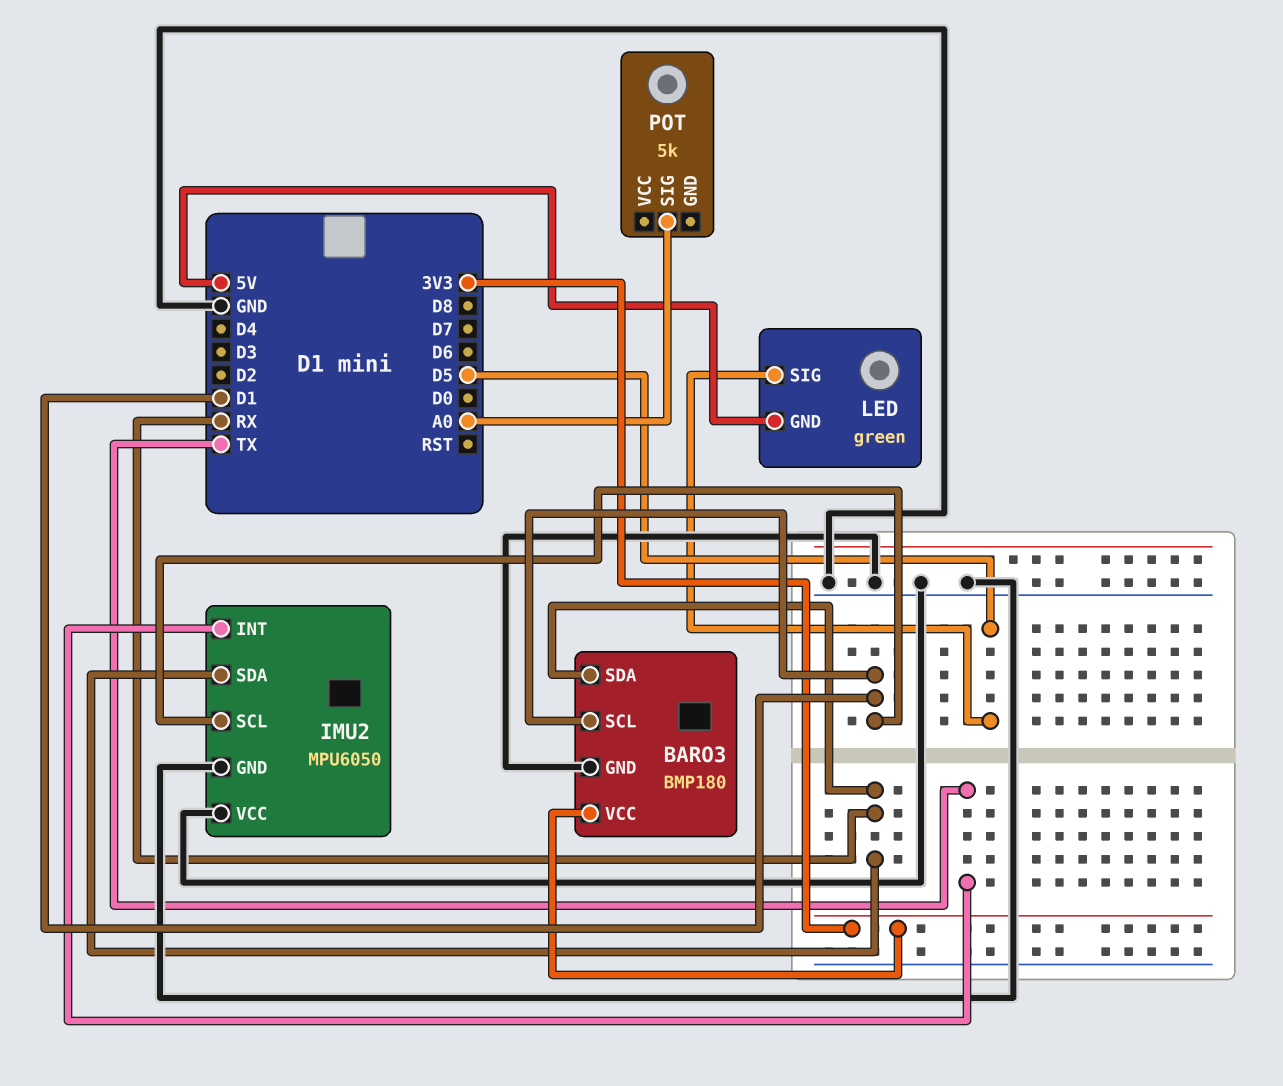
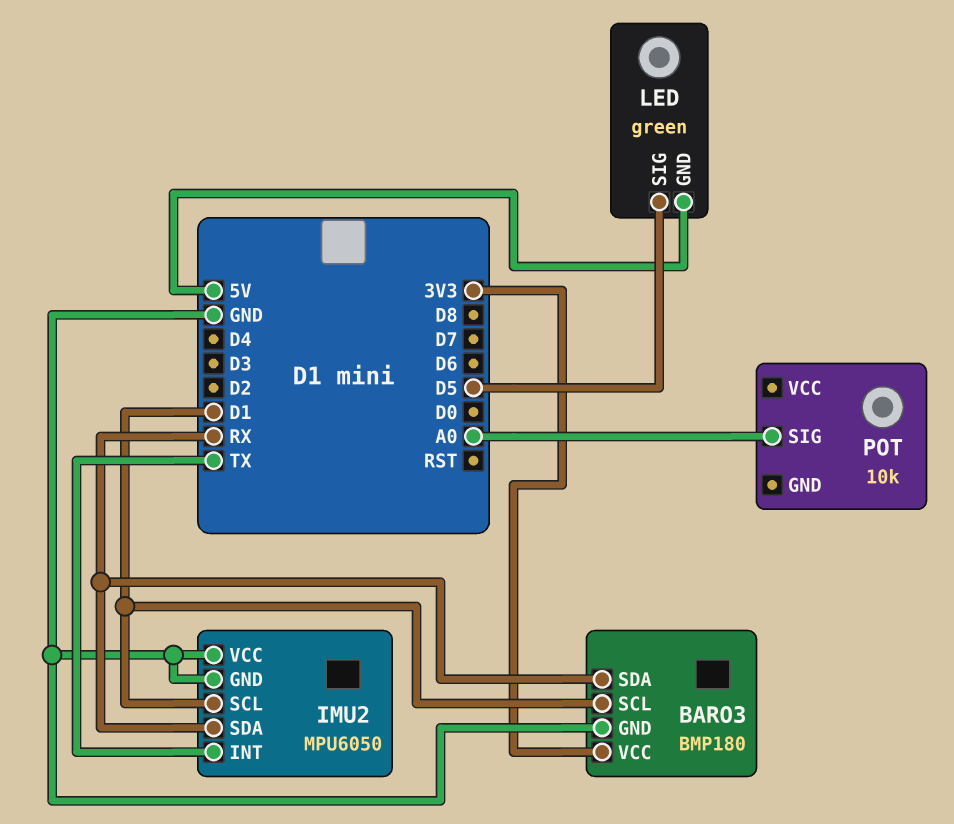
POT: 5k -> 10k

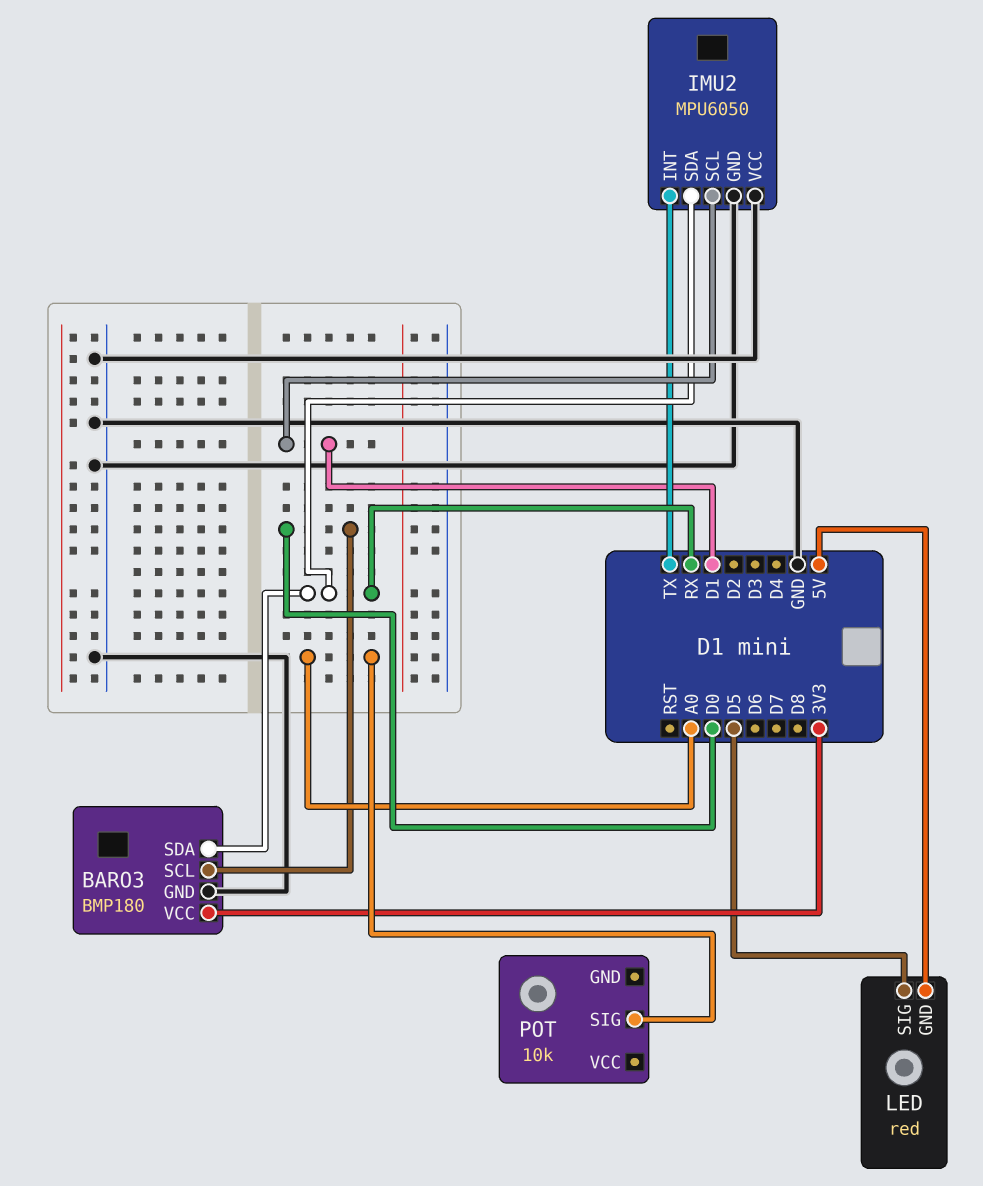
BARO3 pin SCL: D1 -> D0
LED: green -> red

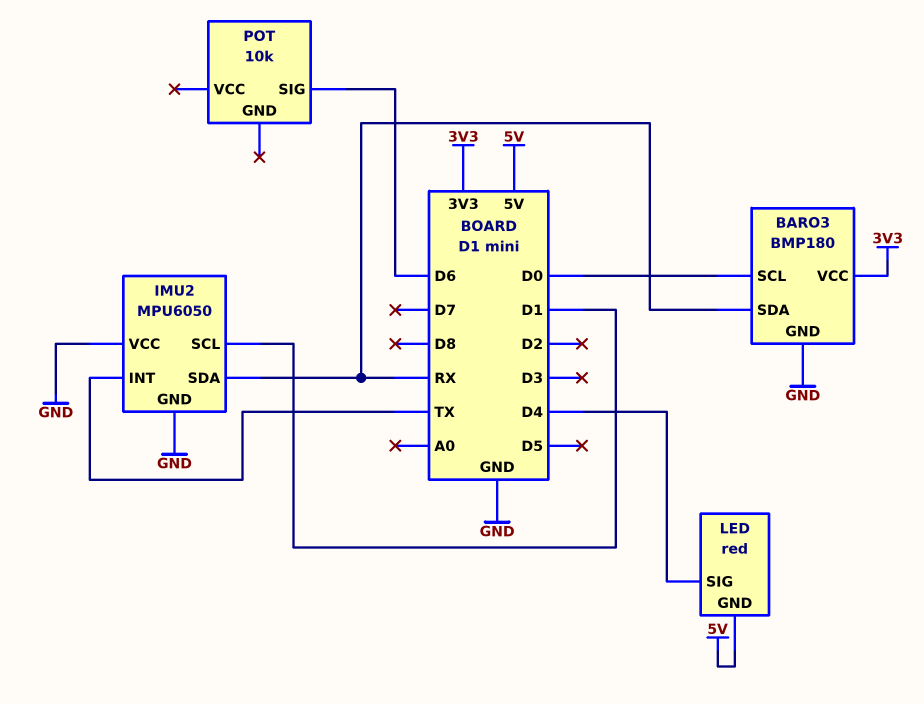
LED pin SIG: D5 -> D4
POT pin SIG: A0 -> D6

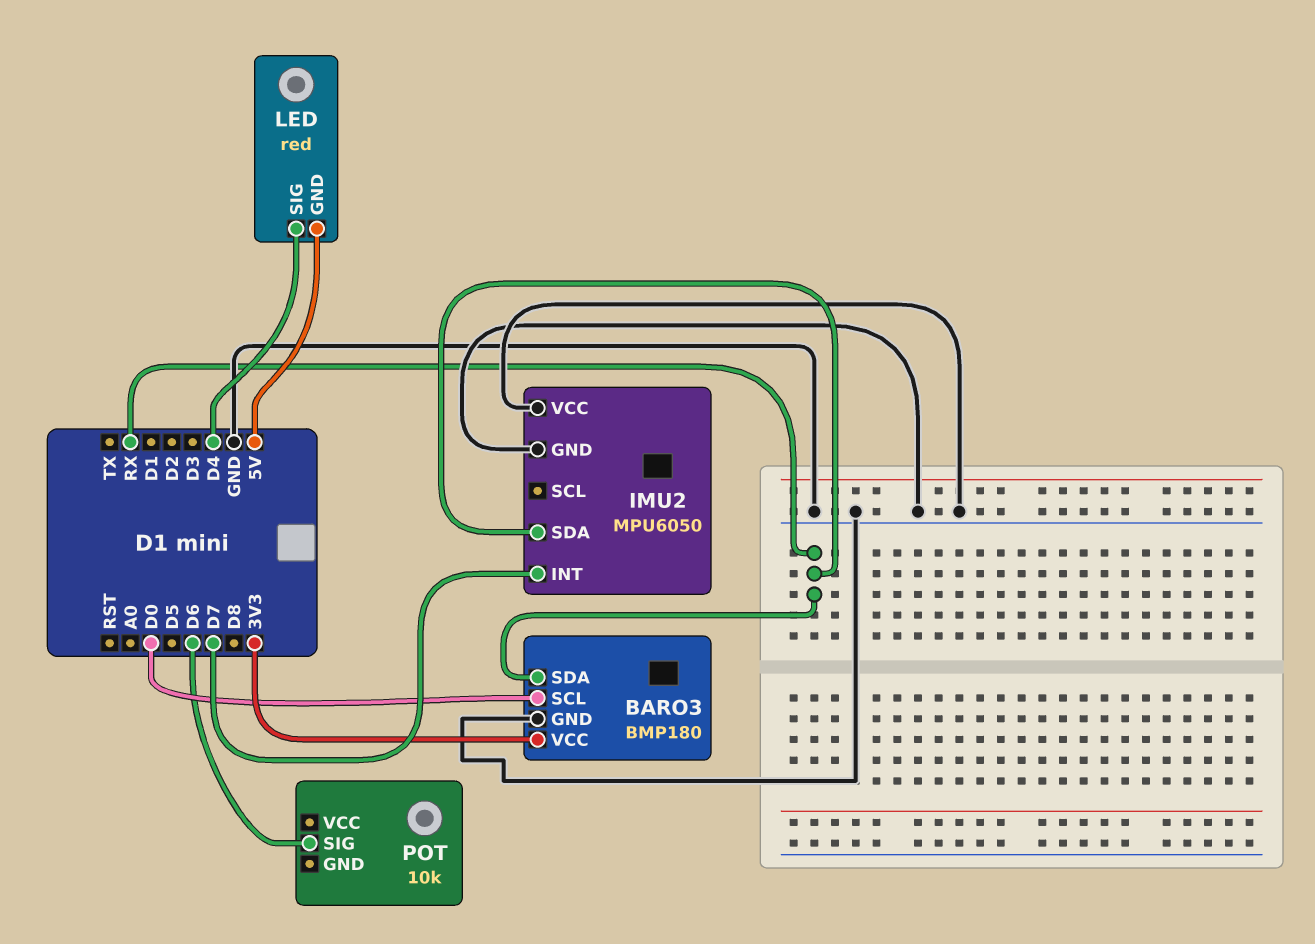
IMU2 pin INT: TX -> D7
IMU2 pin SCL: D1 -> none

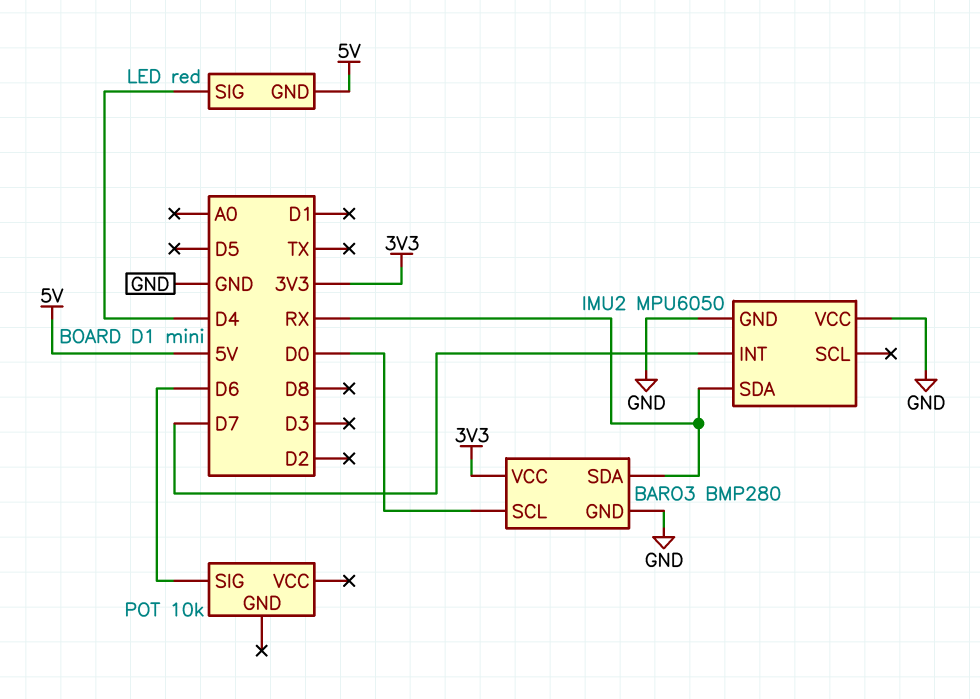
BARO3: BMP180 -> BMP280

